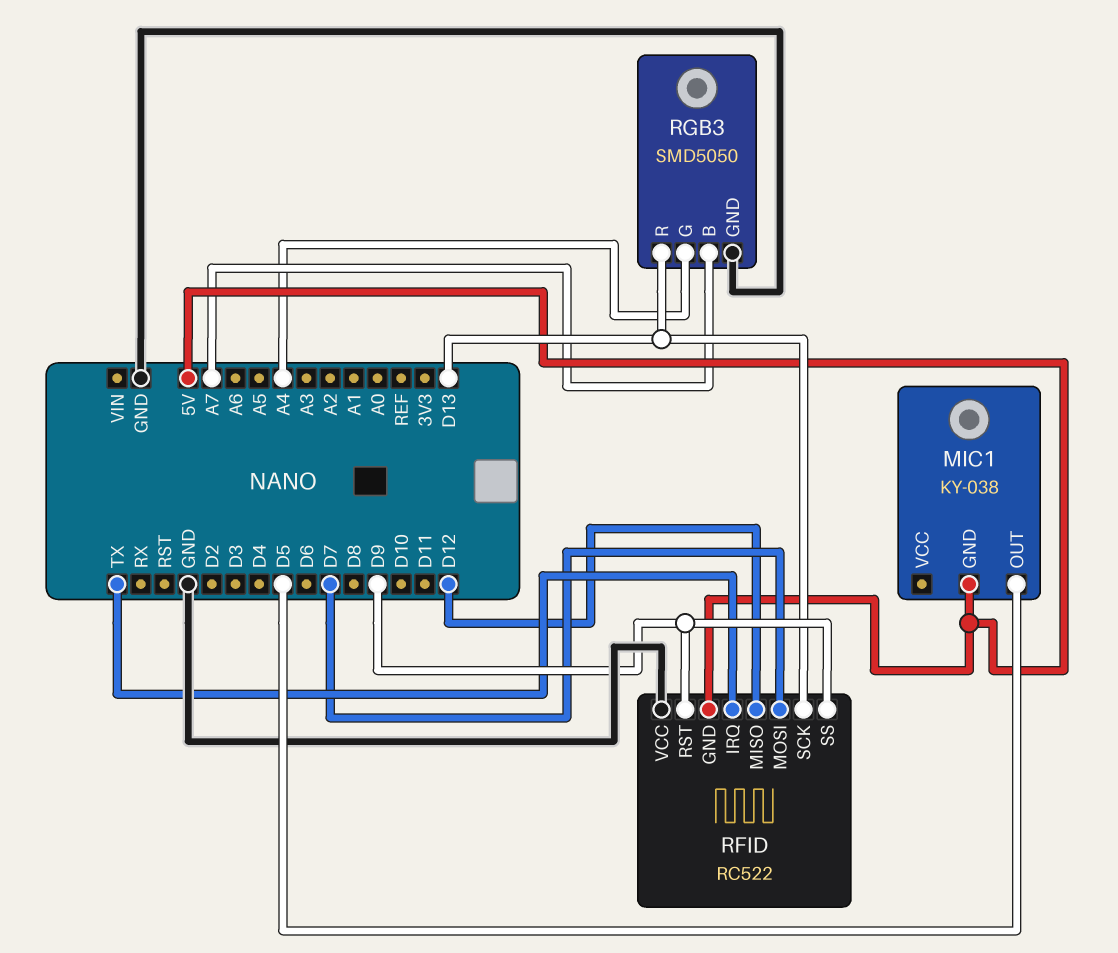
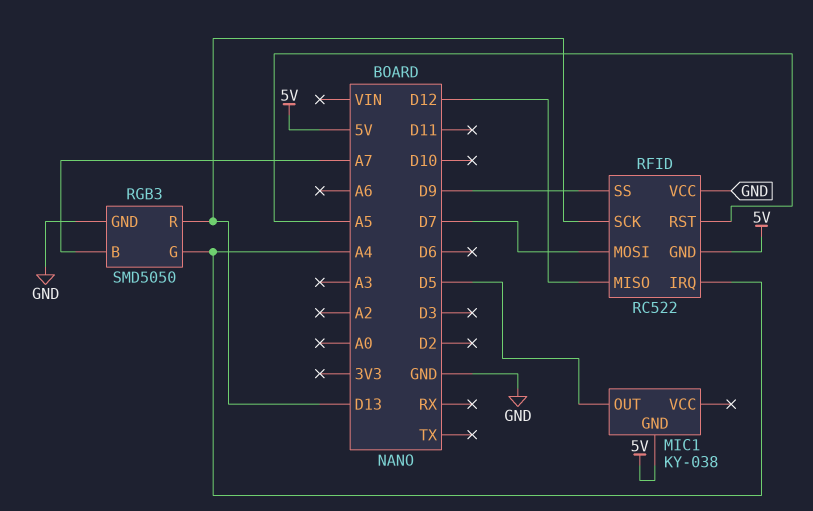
RFID pin IRQ: TX -> A4
RFID pin RST: D9 -> A5

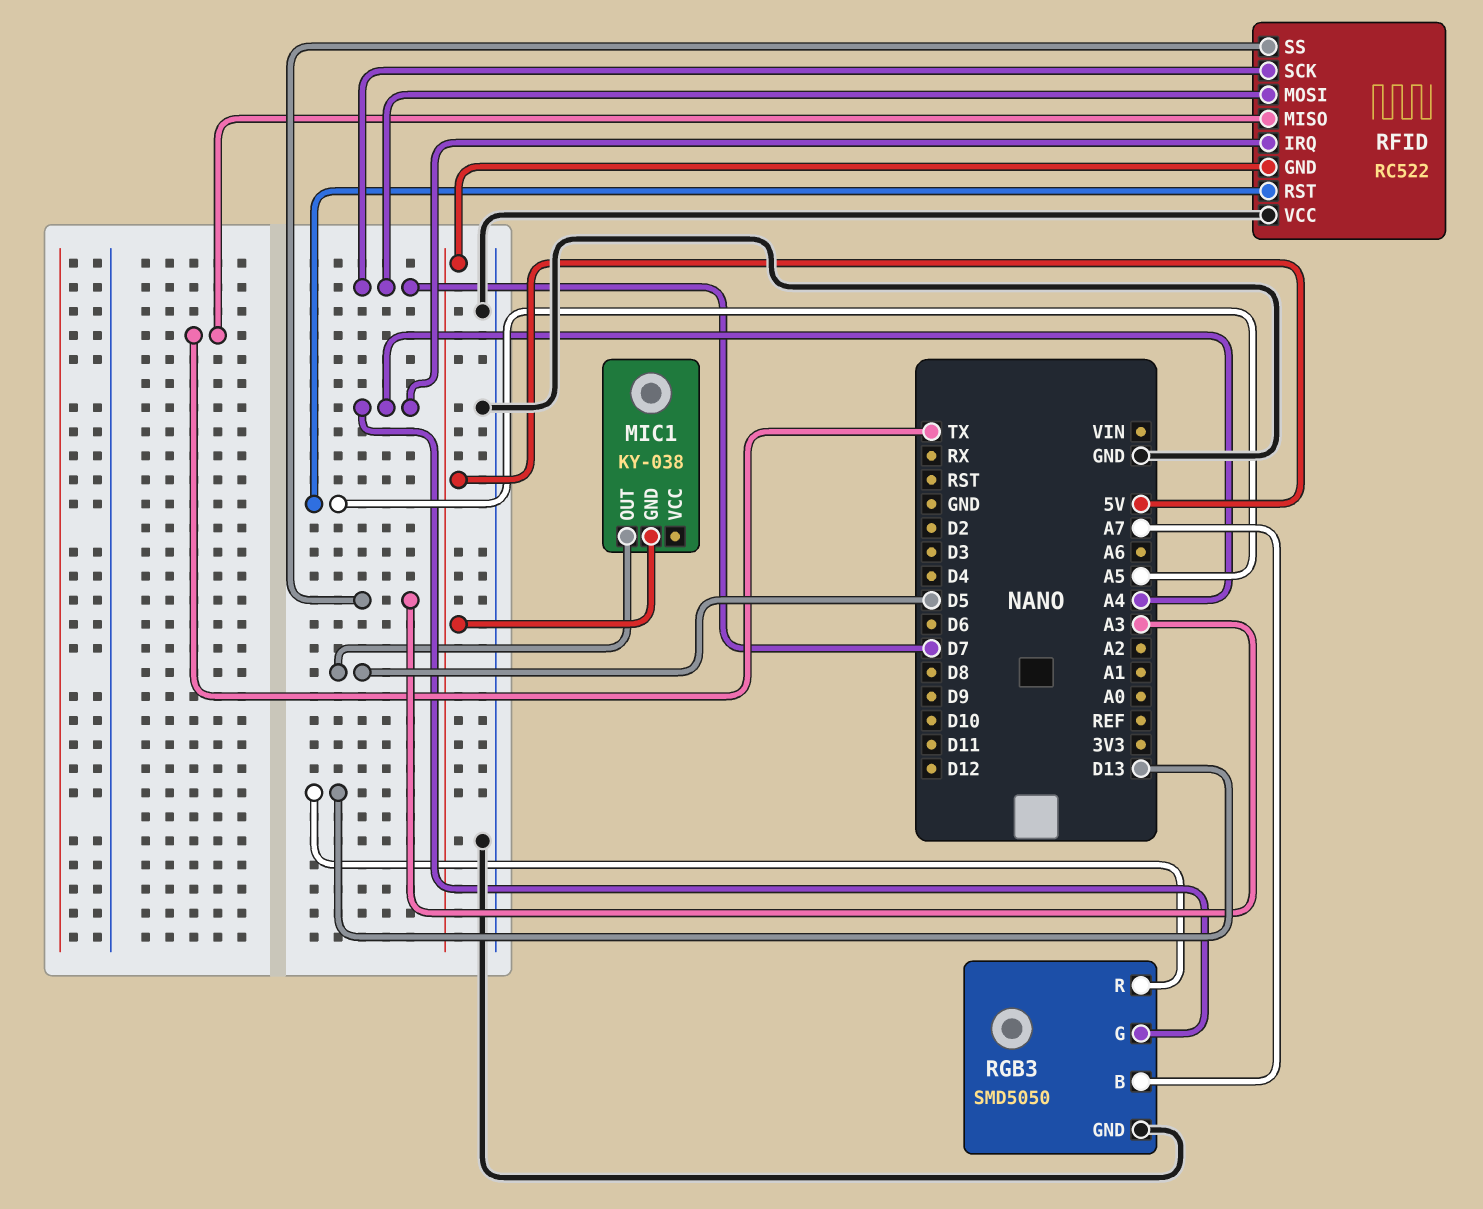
RFID pin MISO: D12 -> TX
RFID pin SCK: D13 -> D7
RFID pin SS: D9 -> A3

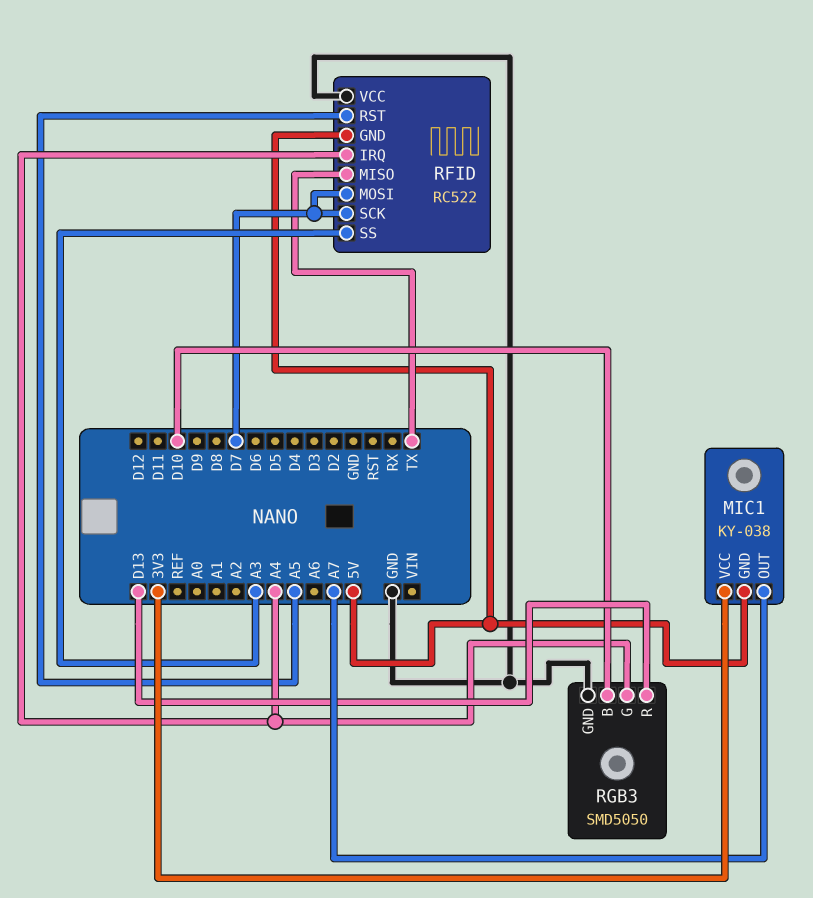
MIC1 pin OUT: D5 -> A7
MIC1 pin VCC: none -> 3V3
RGB3 pin B: A7 -> D10

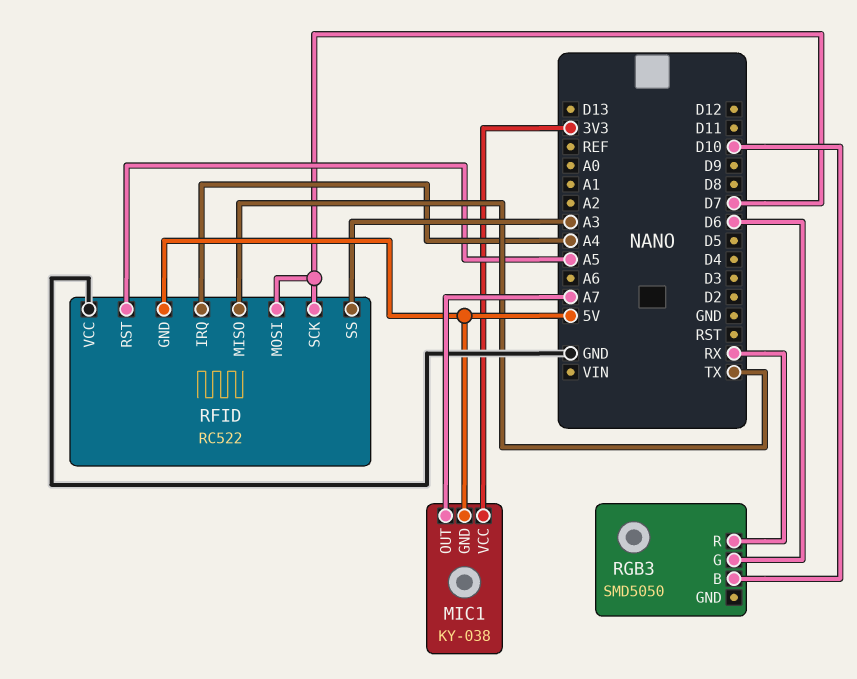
RGB3 pin G: A4 -> D6
RGB3 pin GND: GND -> none
RGB3 pin R: D13 -> RX

